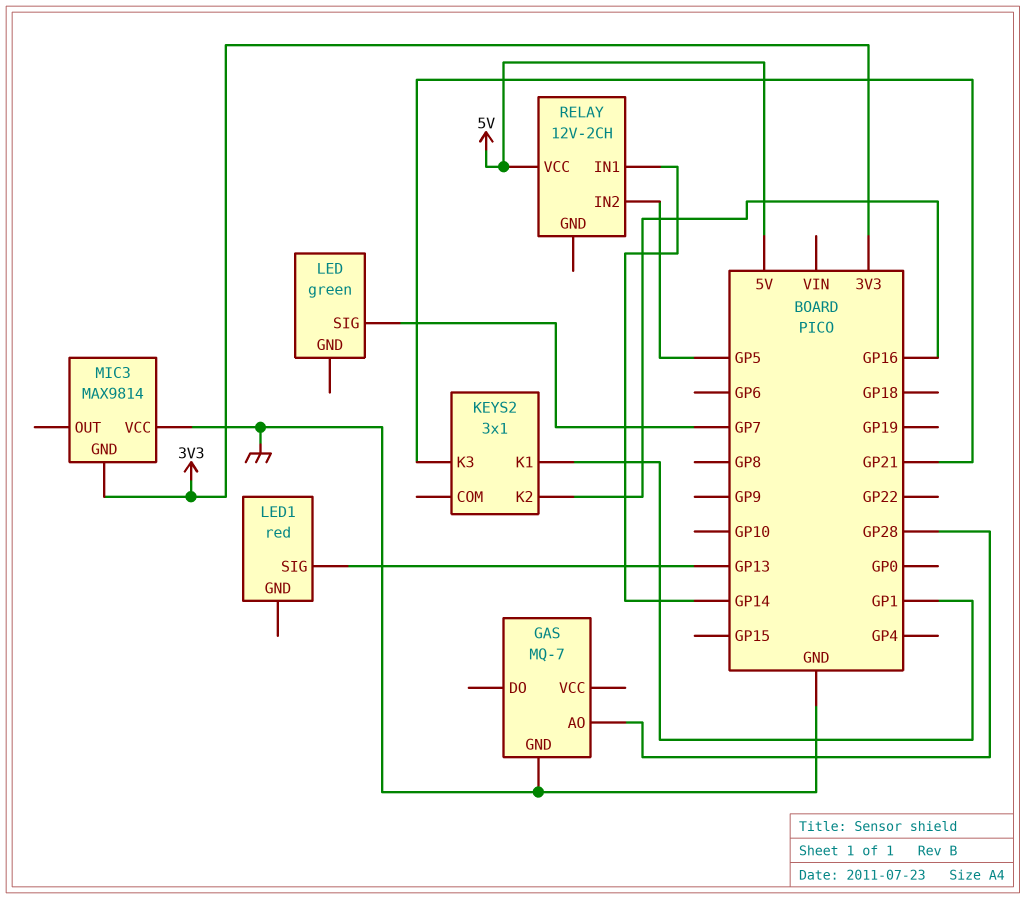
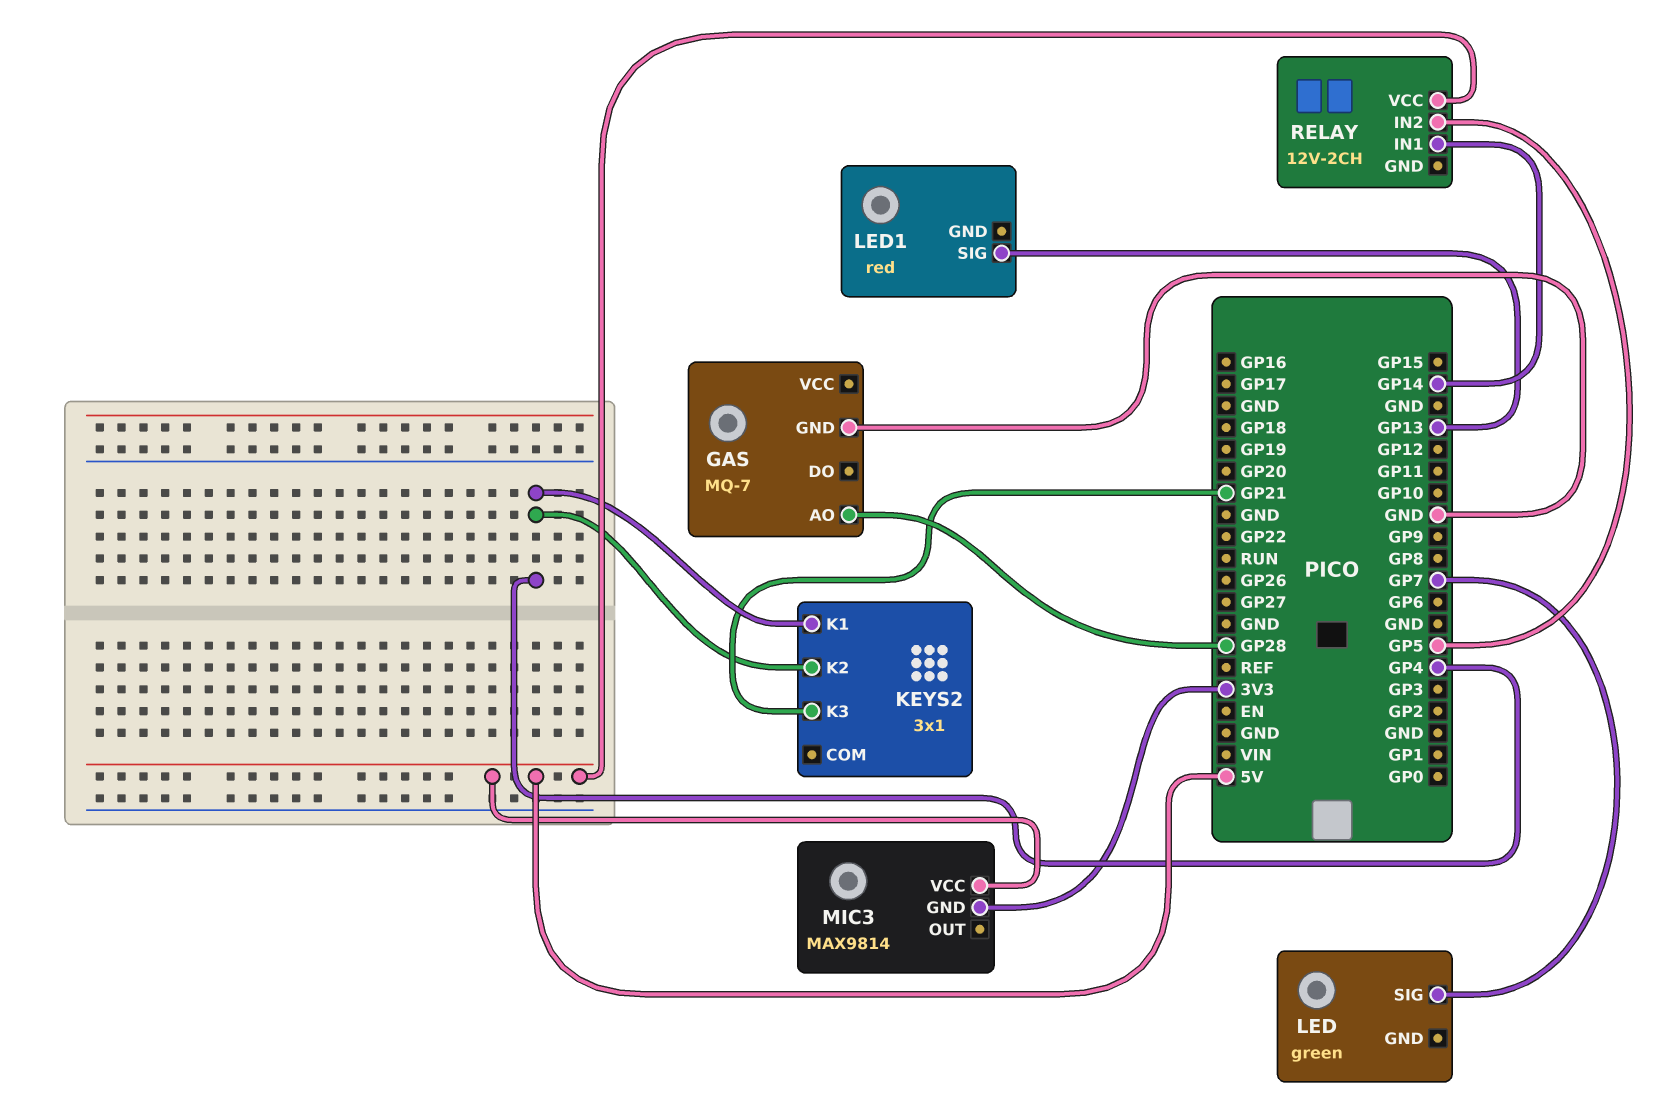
KEYS2 pin K1: GP1 -> GP4
KEYS2 pin K2: GP16 -> GP4
MIC3 pin VCC: GND -> 5V

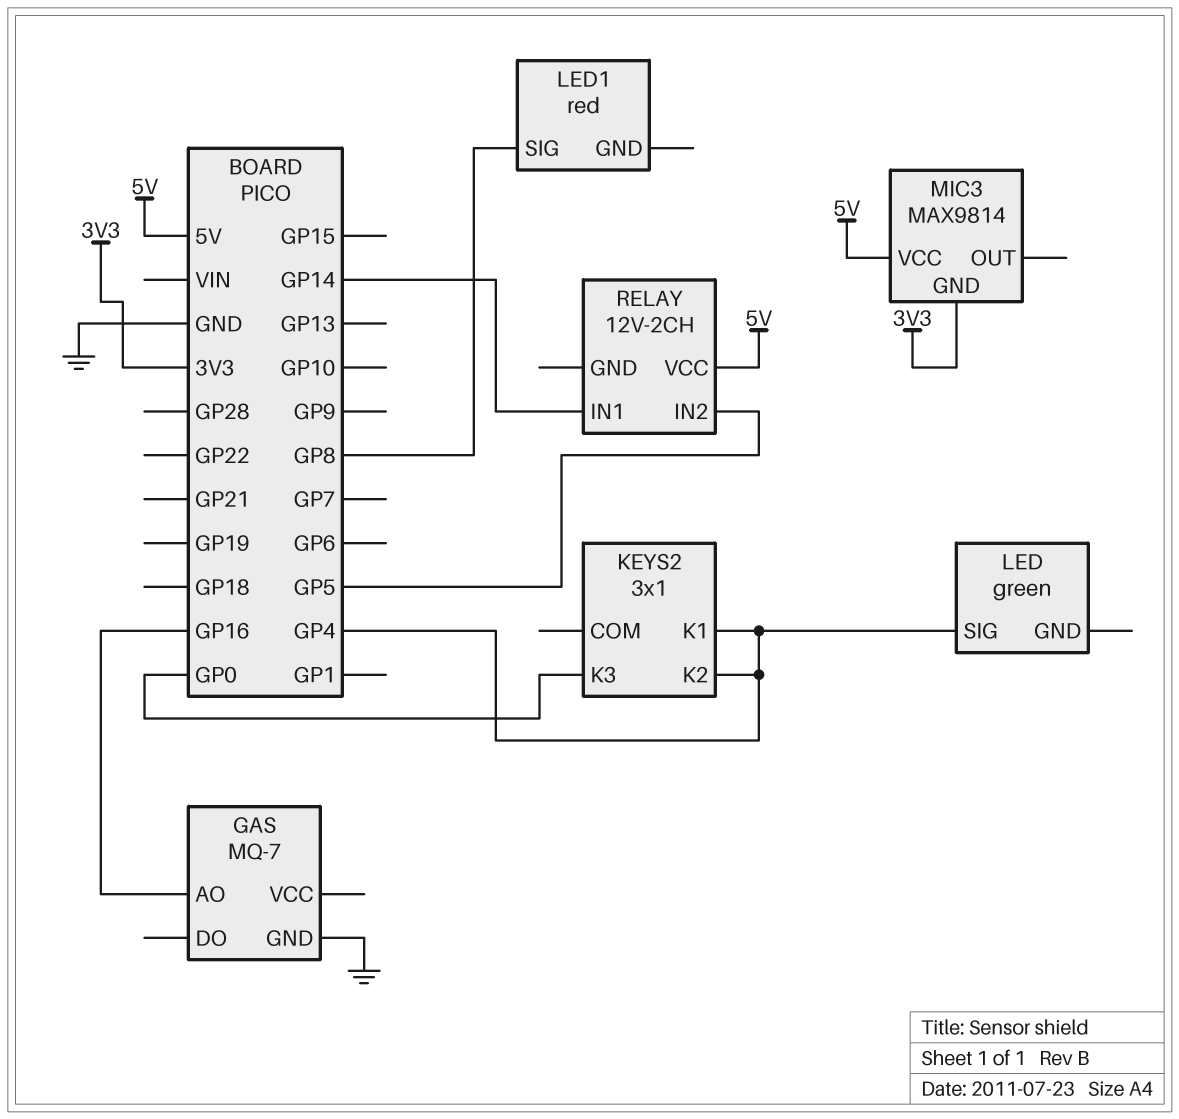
GAS pin AO: GP28 -> GP16
KEYS2 pin K3: GP21 -> GP0
LED pin SIG: GP7 -> GP4
LED1 pin SIG: GP13 -> GP8

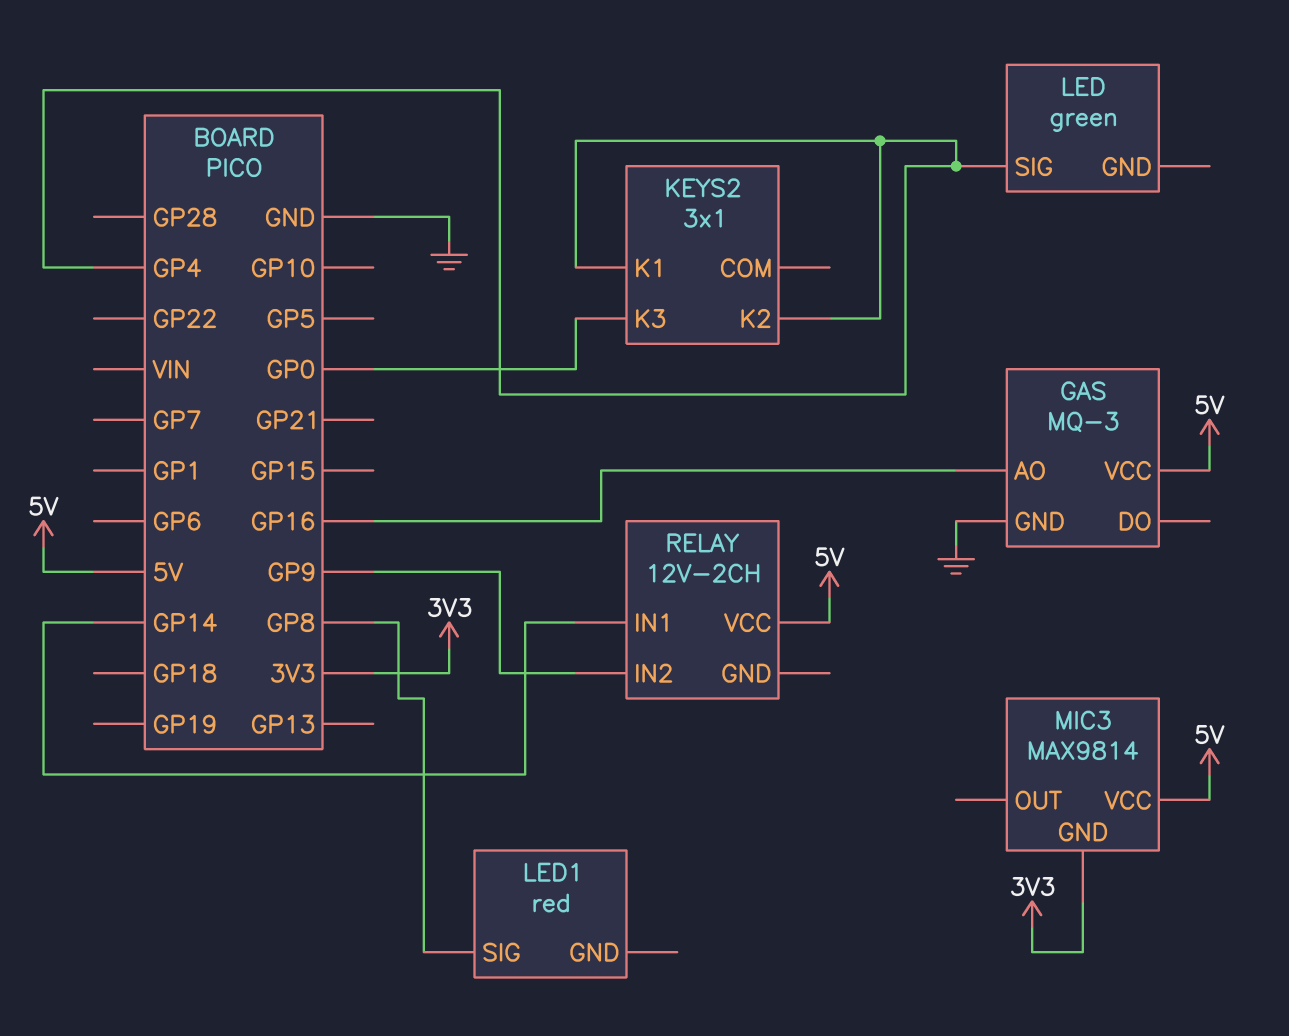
GAS: MQ-7 -> MQ-3
GAS pin VCC: none -> 5V
RELAY pin IN2: GP5 -> GP9

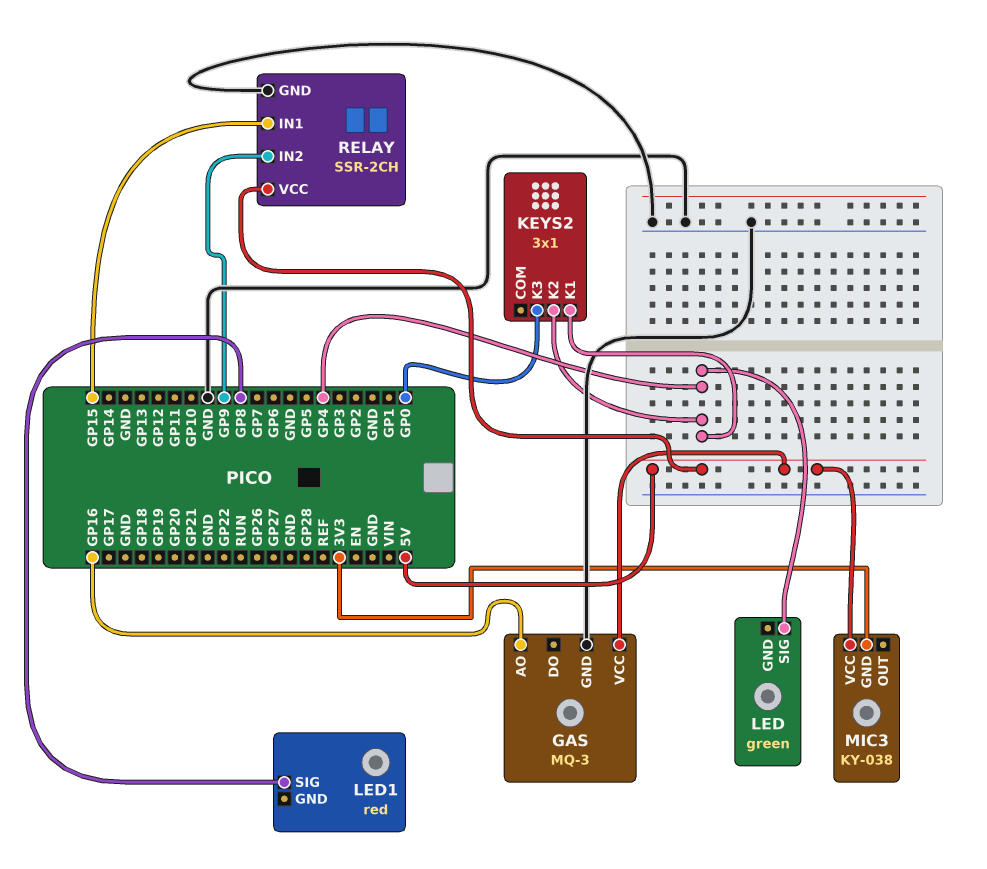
MIC3: MAX9814 -> KY-038
RELAY: 12V-2CH -> SSR-2CH
RELAY pin GND: none -> GND
RELAY pin IN1: GP14 -> GP15

